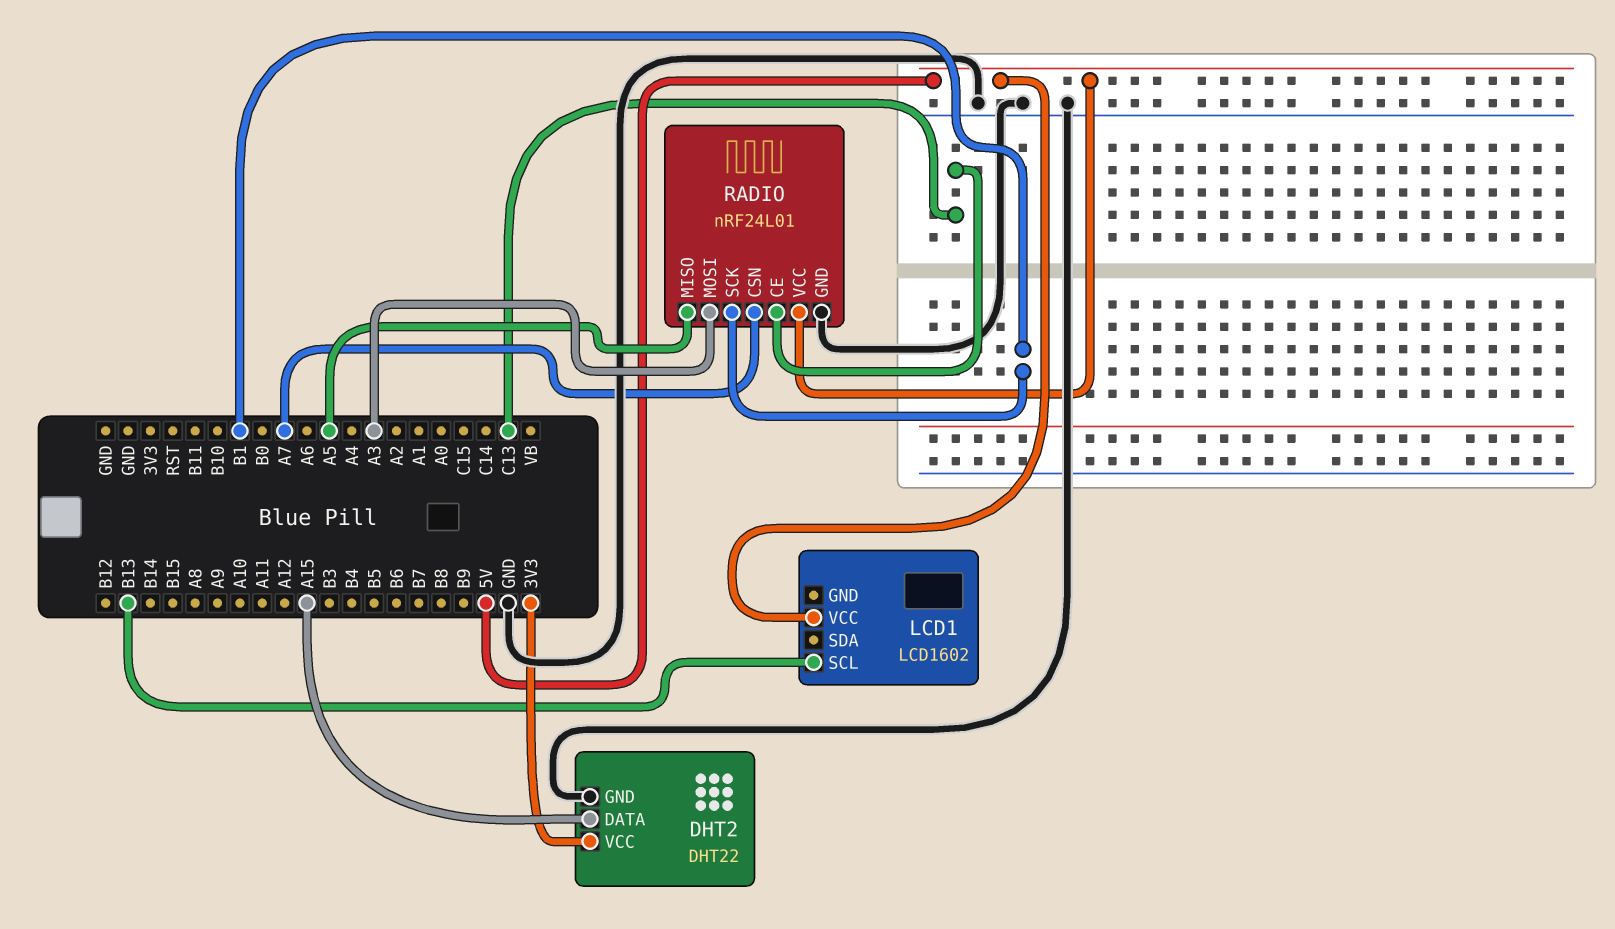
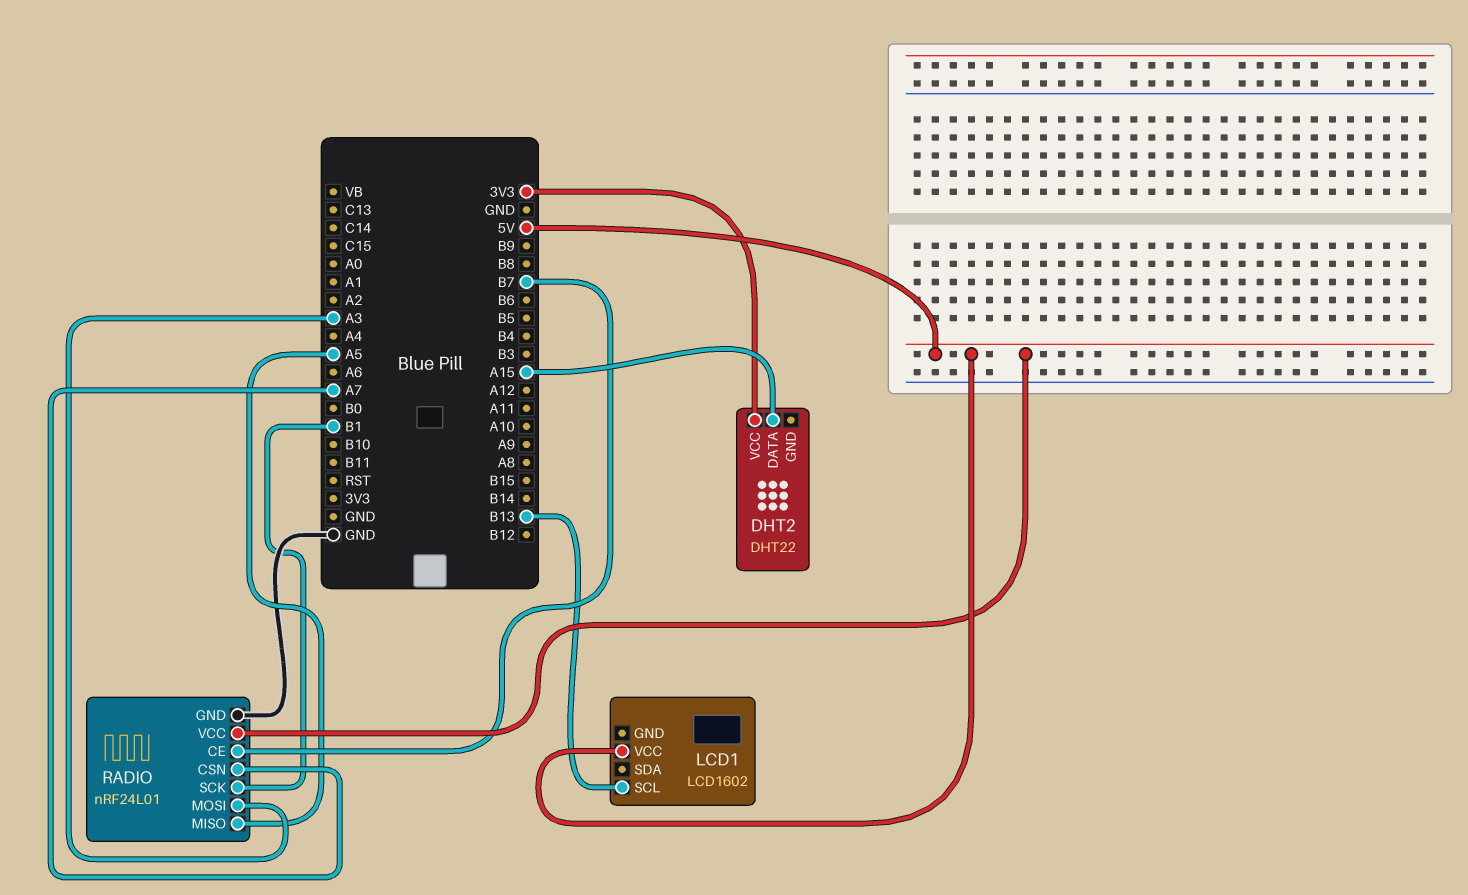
DHT2 pin GND: GND -> none
RADIO pin CE: C13 -> B7

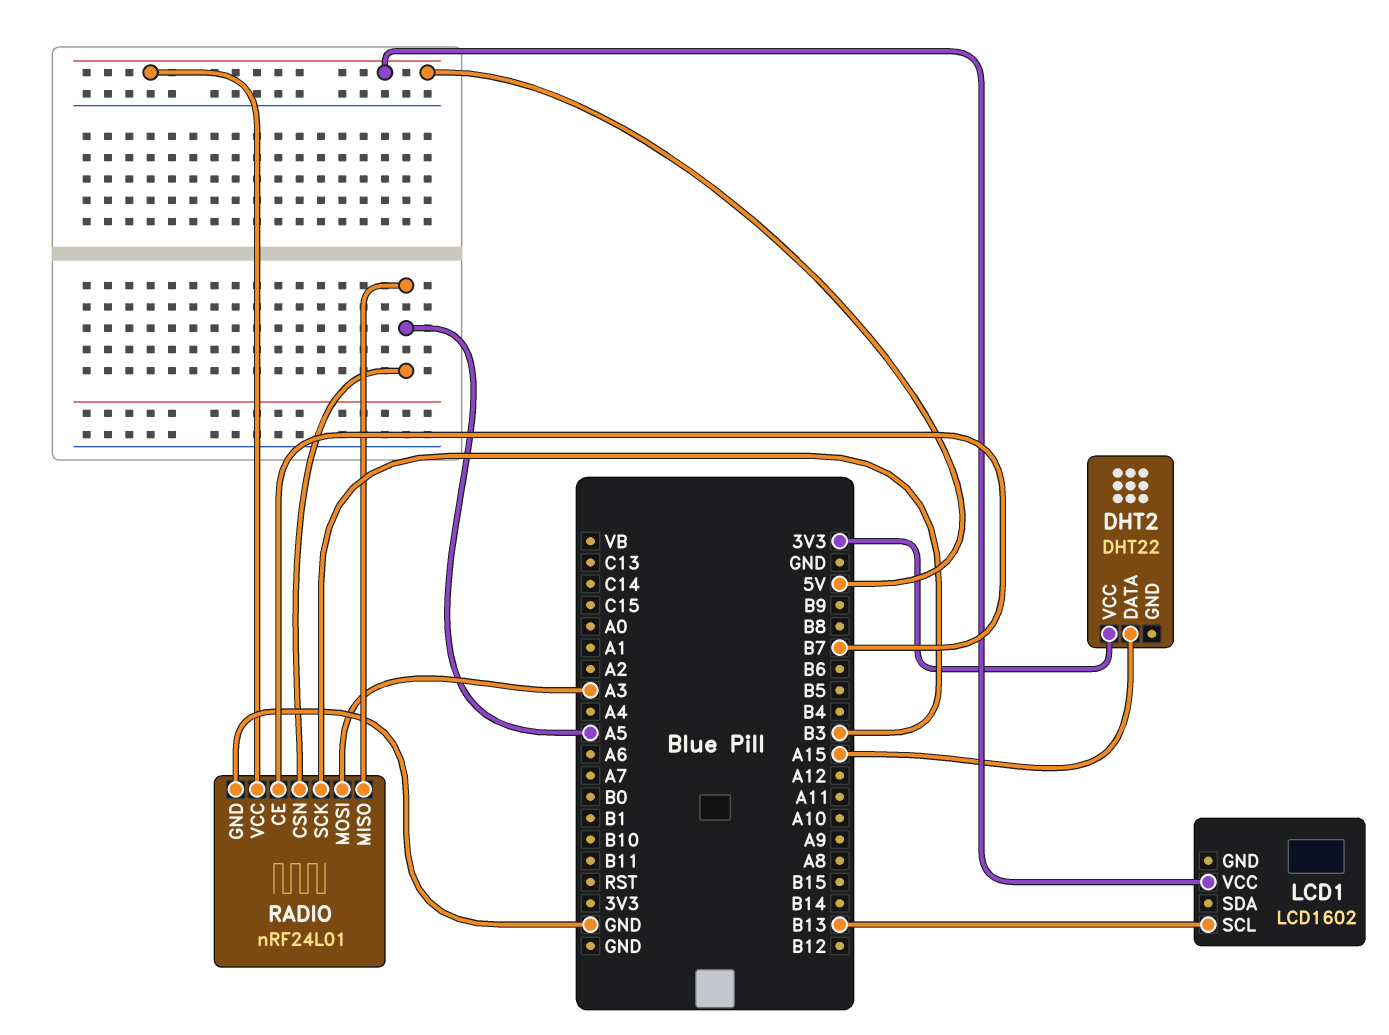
RADIO pin CSN: A7 -> A5
RADIO pin SCK: B1 -> B3

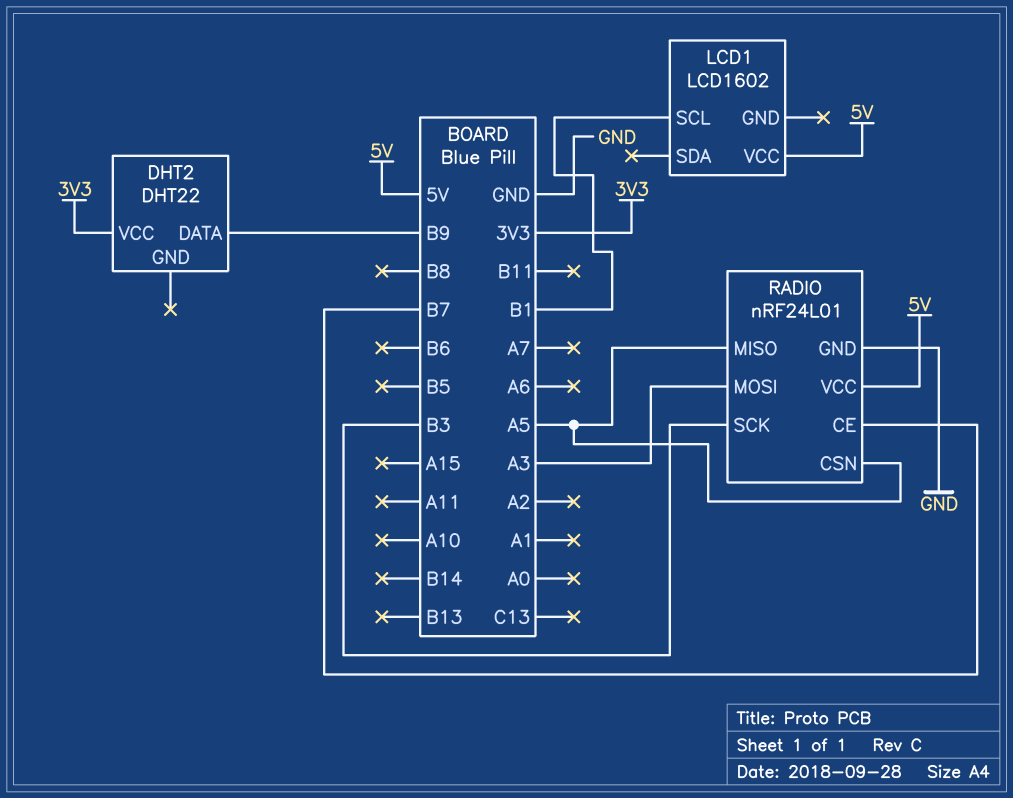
DHT2 pin DATA: A15 -> B9
LCD1 pin SCL: B13 -> B1

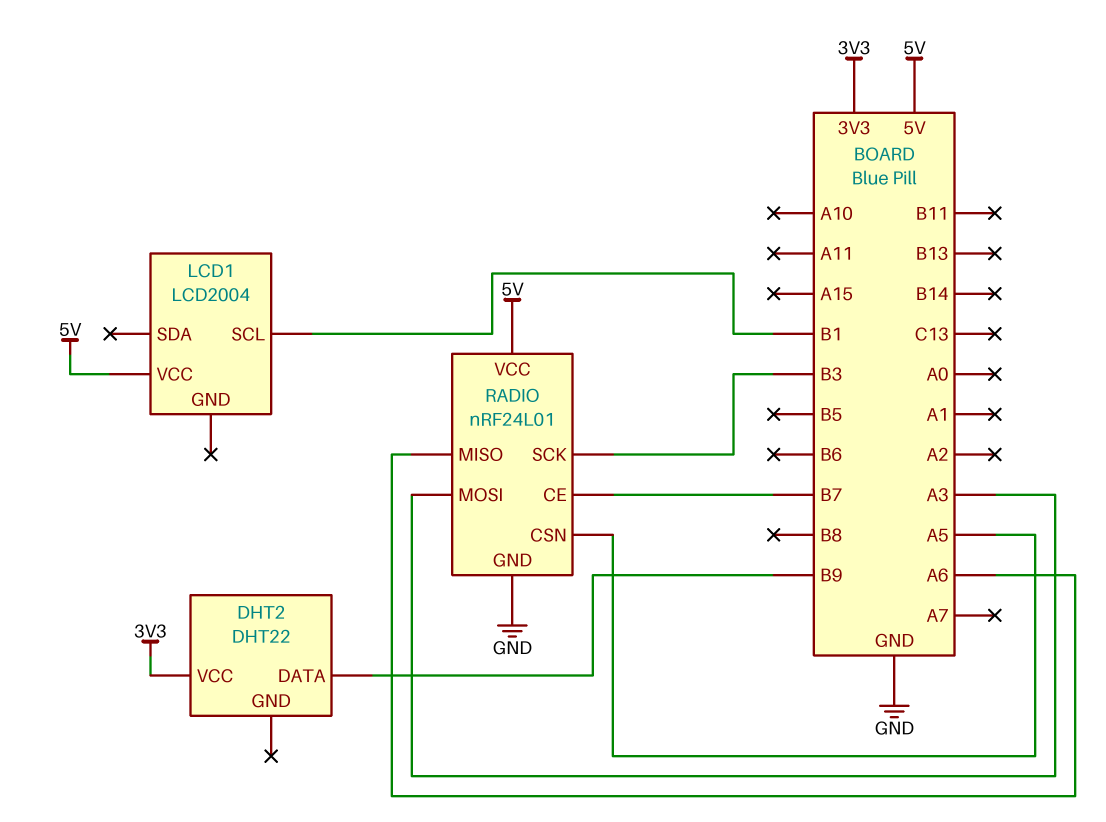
LCD1: LCD1602 -> LCD2004
RADIO pin MISO: A5 -> A6

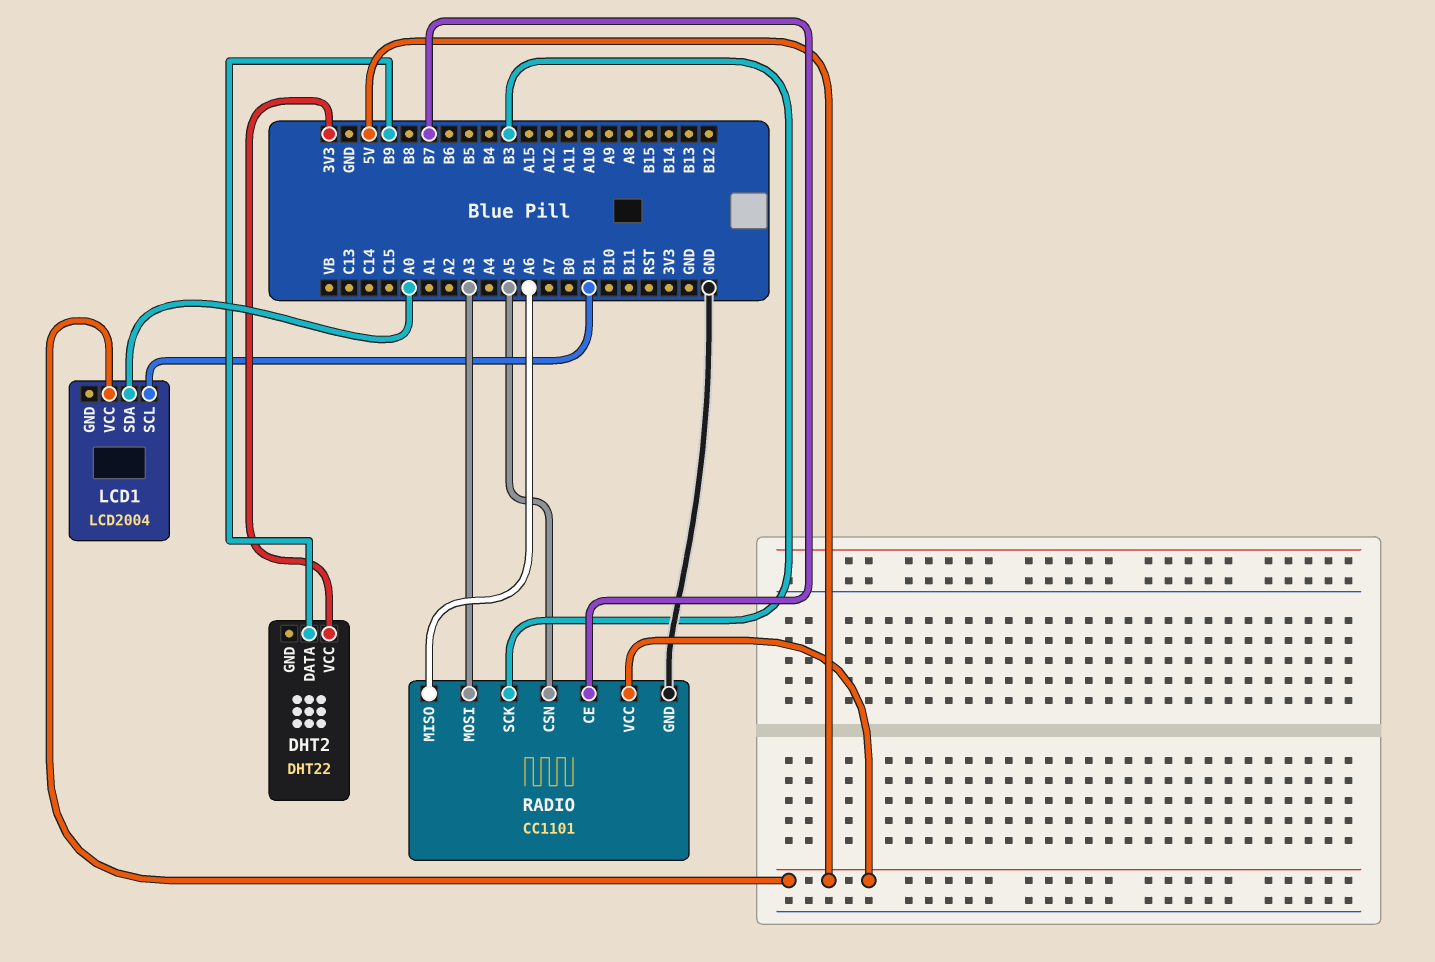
LCD1 pin SDA: none -> A0
RADIO: nRF24L01 -> CC1101

